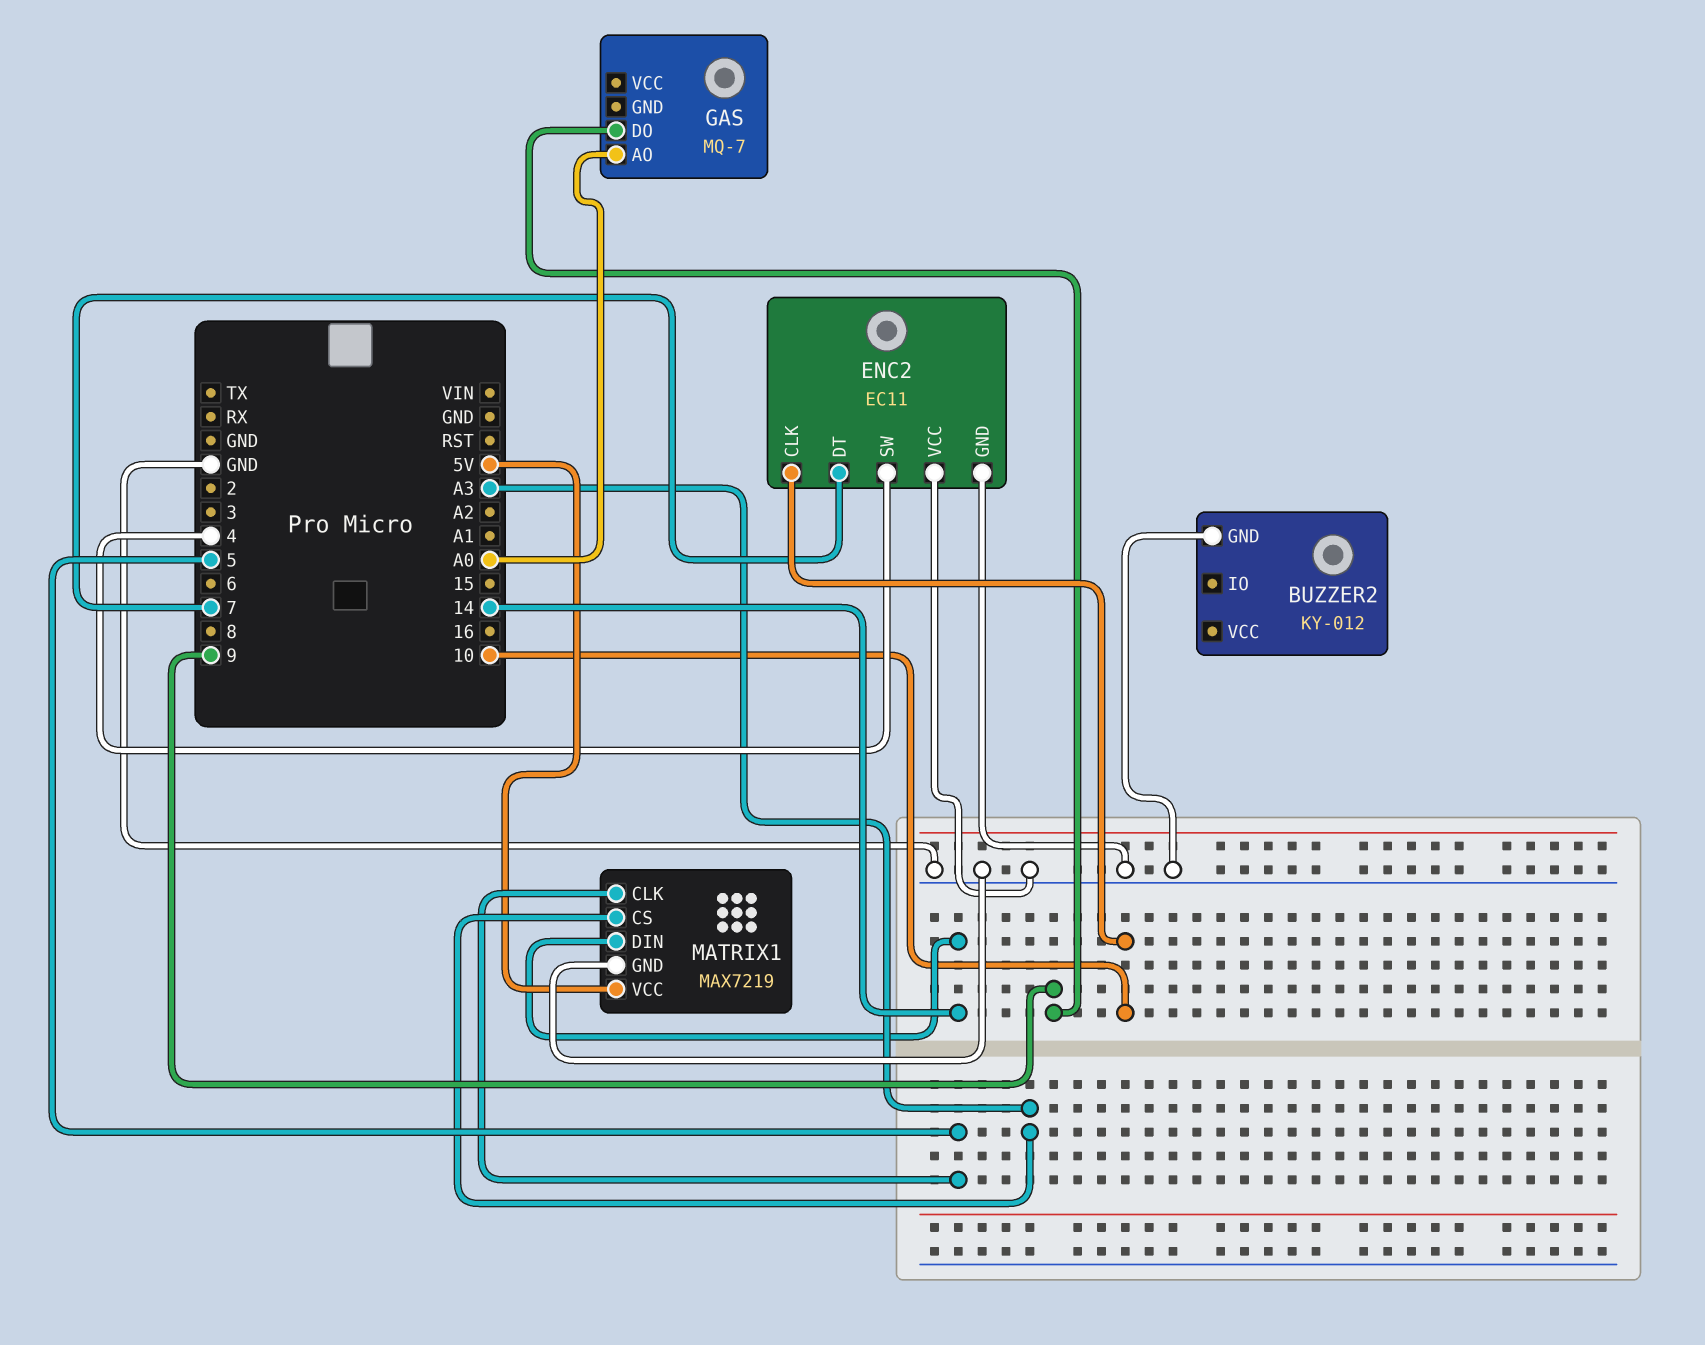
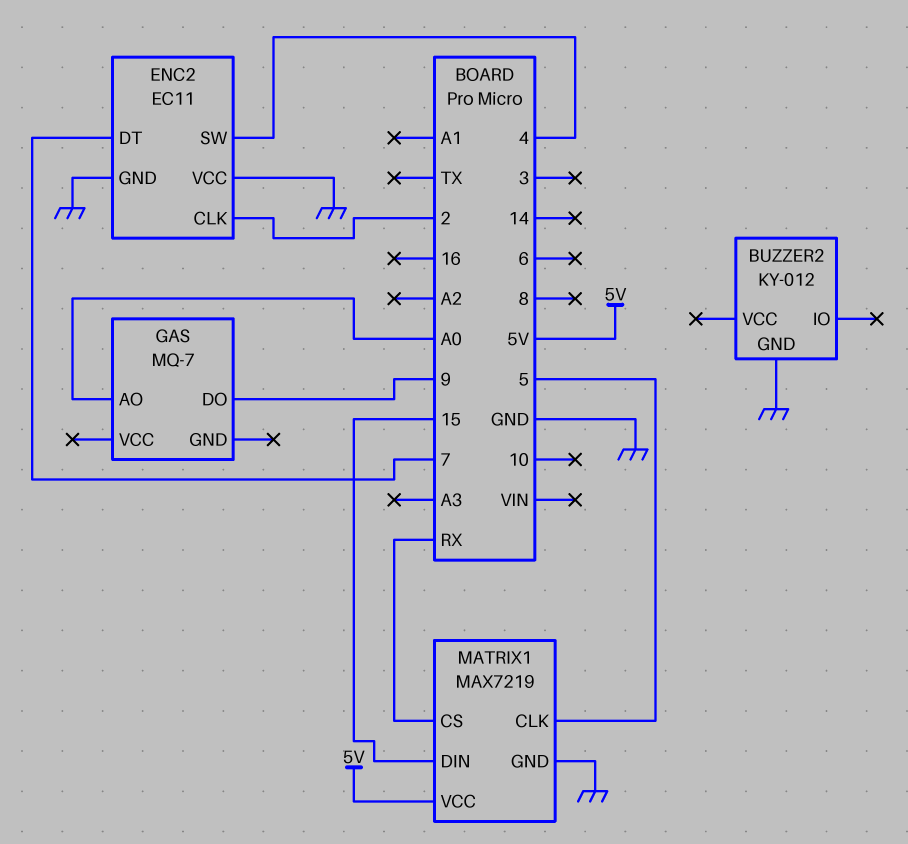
ENC2 pin CLK: 10 -> 2
MATRIX1 pin CS: A3 -> RX
MATRIX1 pin DIN: 14 -> 15

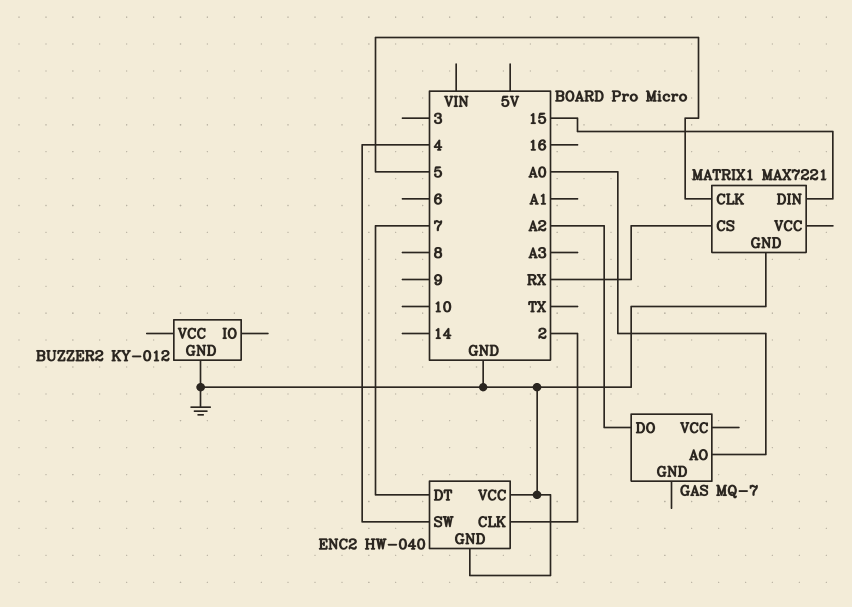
ENC2: EC11 -> HW-040
GAS pin DO: 9 -> A2
MATRIX1: MAX7219 -> MAX7221
MATRIX1 pin VCC: 5V -> none

